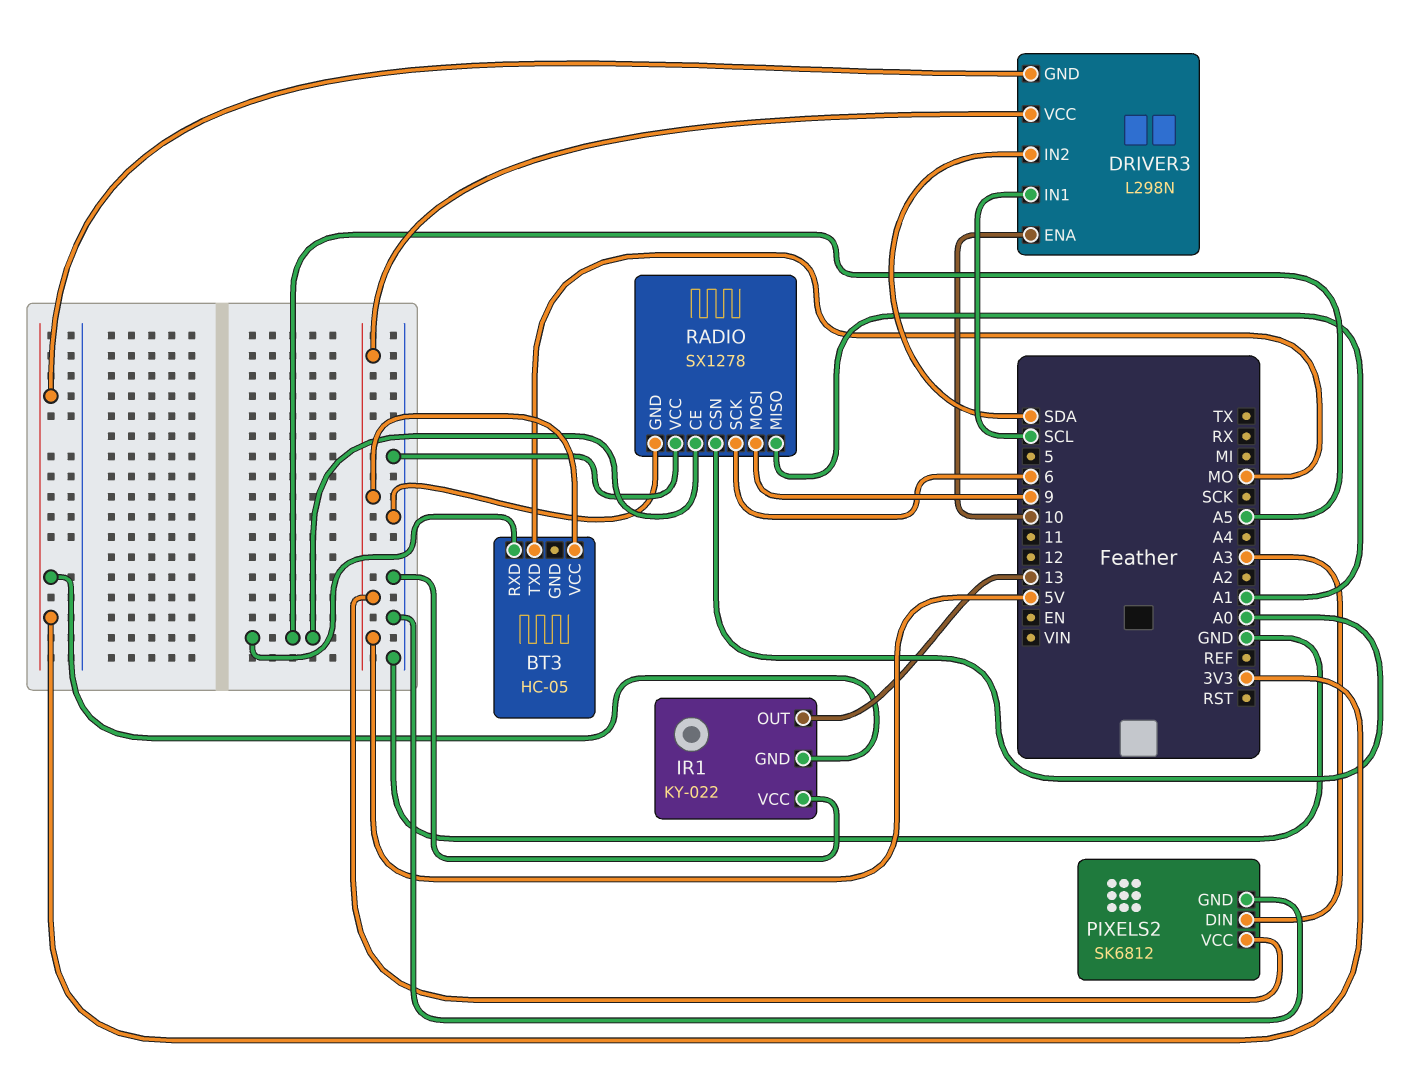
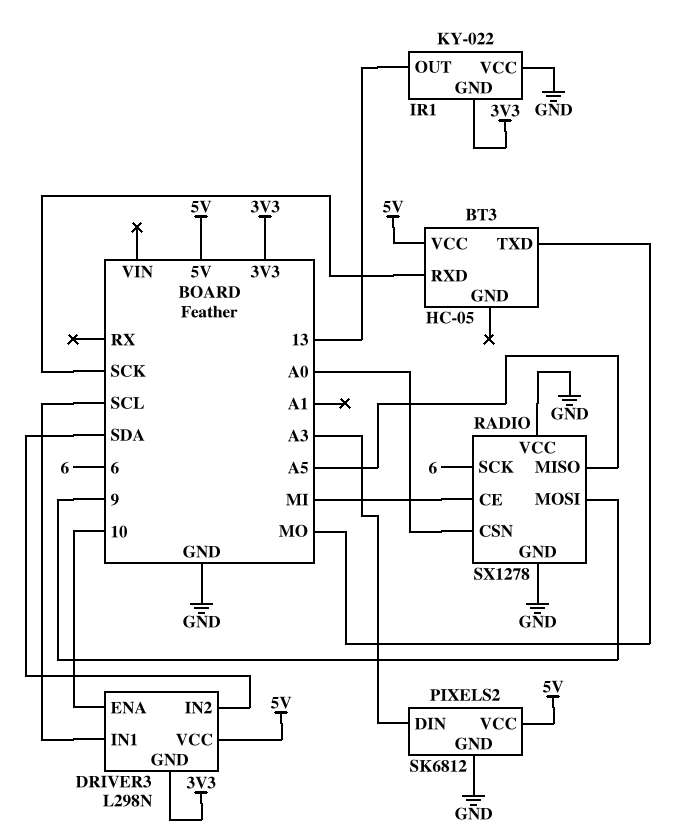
BT3 pin RXD: A5 -> SCK
RADIO pin CE: A5 -> MI
RADIO pin MISO: A1 -> A5

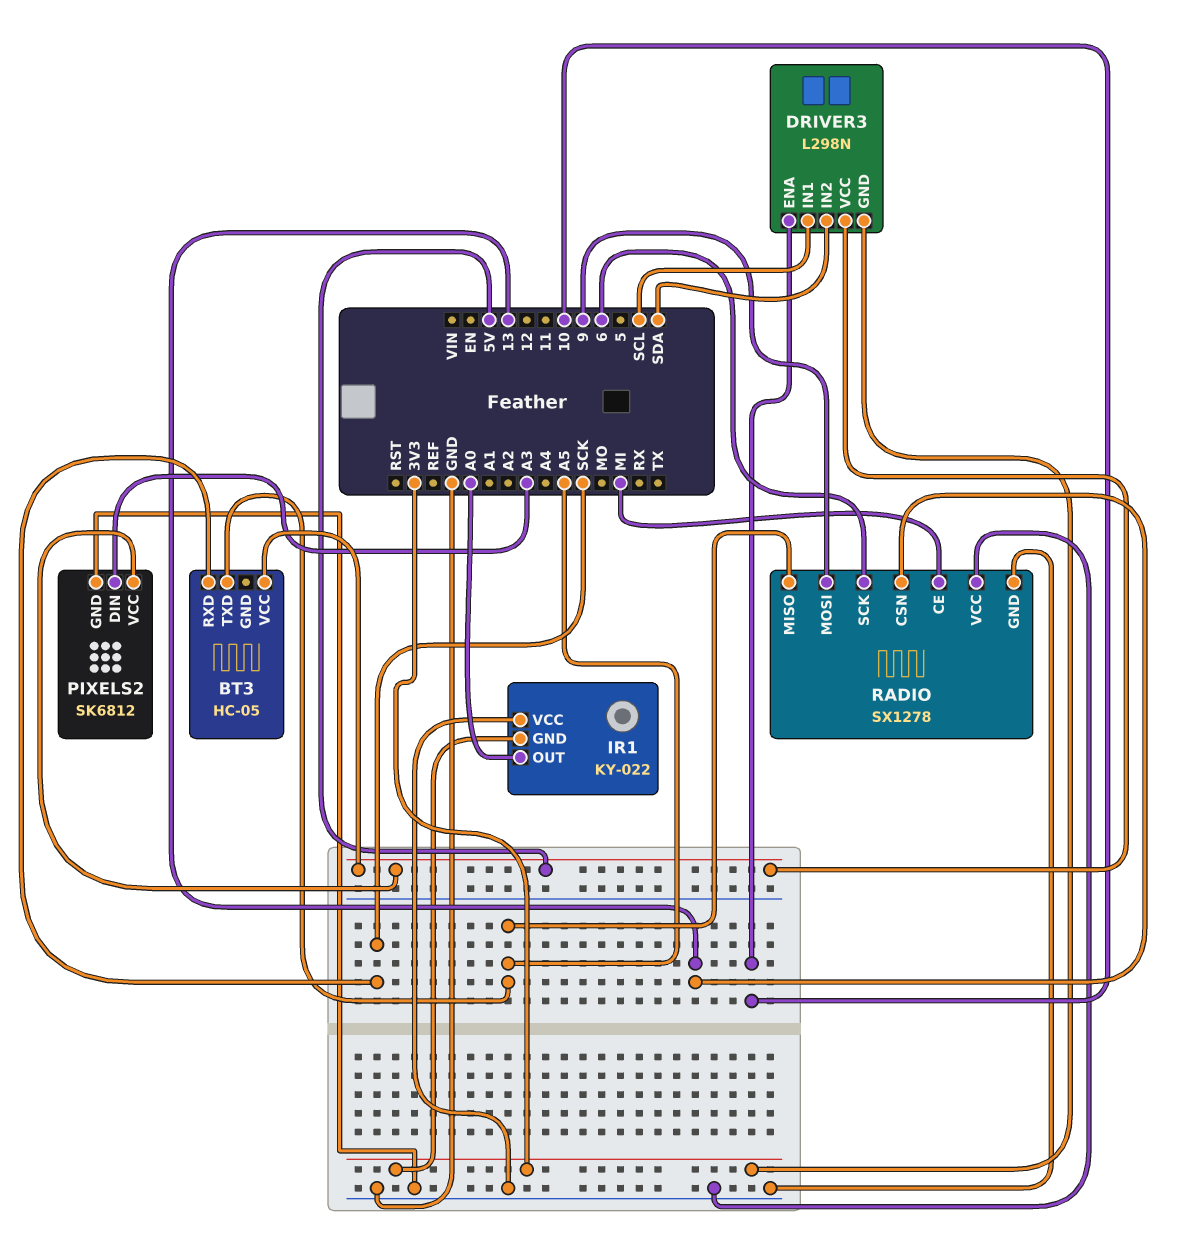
BT3 pin TXD: MO -> A5
IR1 pin OUT: 13 -> A0
RADIO pin CSN: A0 -> 13

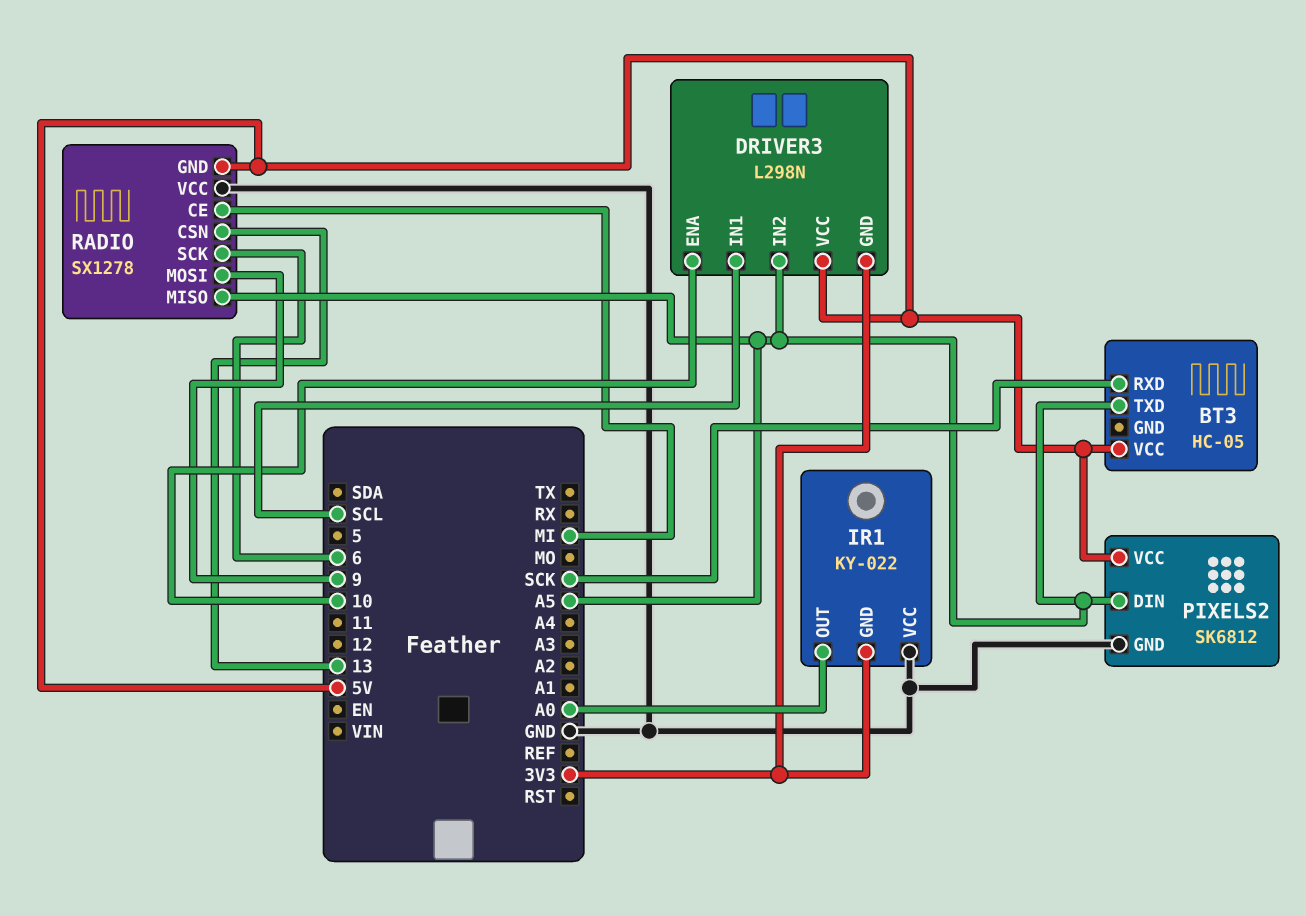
DRIVER3 pin IN2: SDA -> A5
PIXELS2 pin DIN: A3 -> A5
RADIO pin GND: GND -> 5V

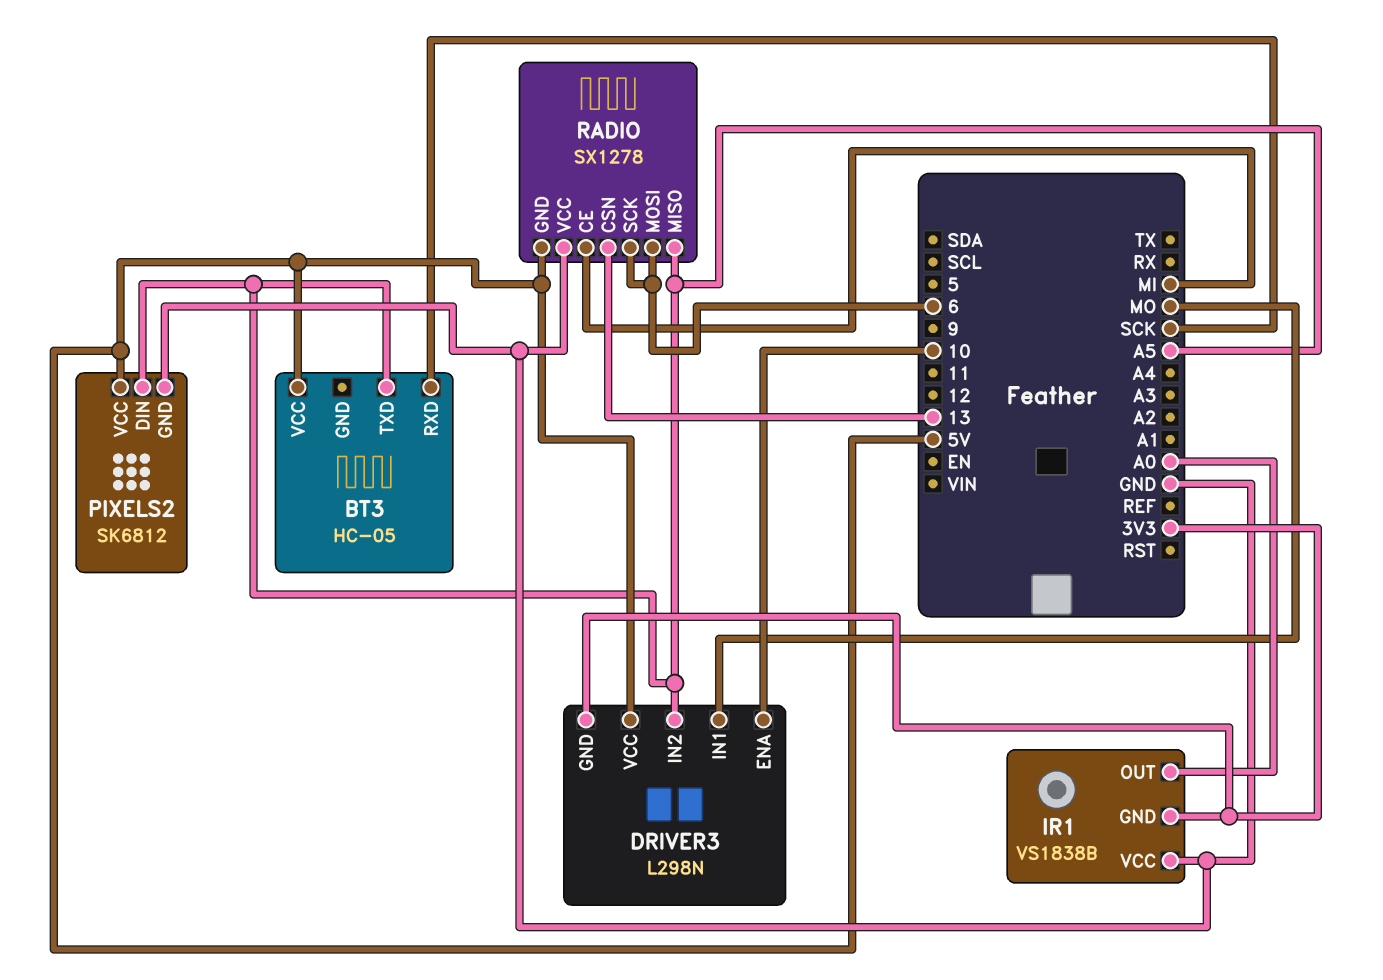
DRIVER3 pin IN1: SCL -> MO
IR1: KY-022 -> VS1838B
RADIO pin MOSI: 9 -> 6

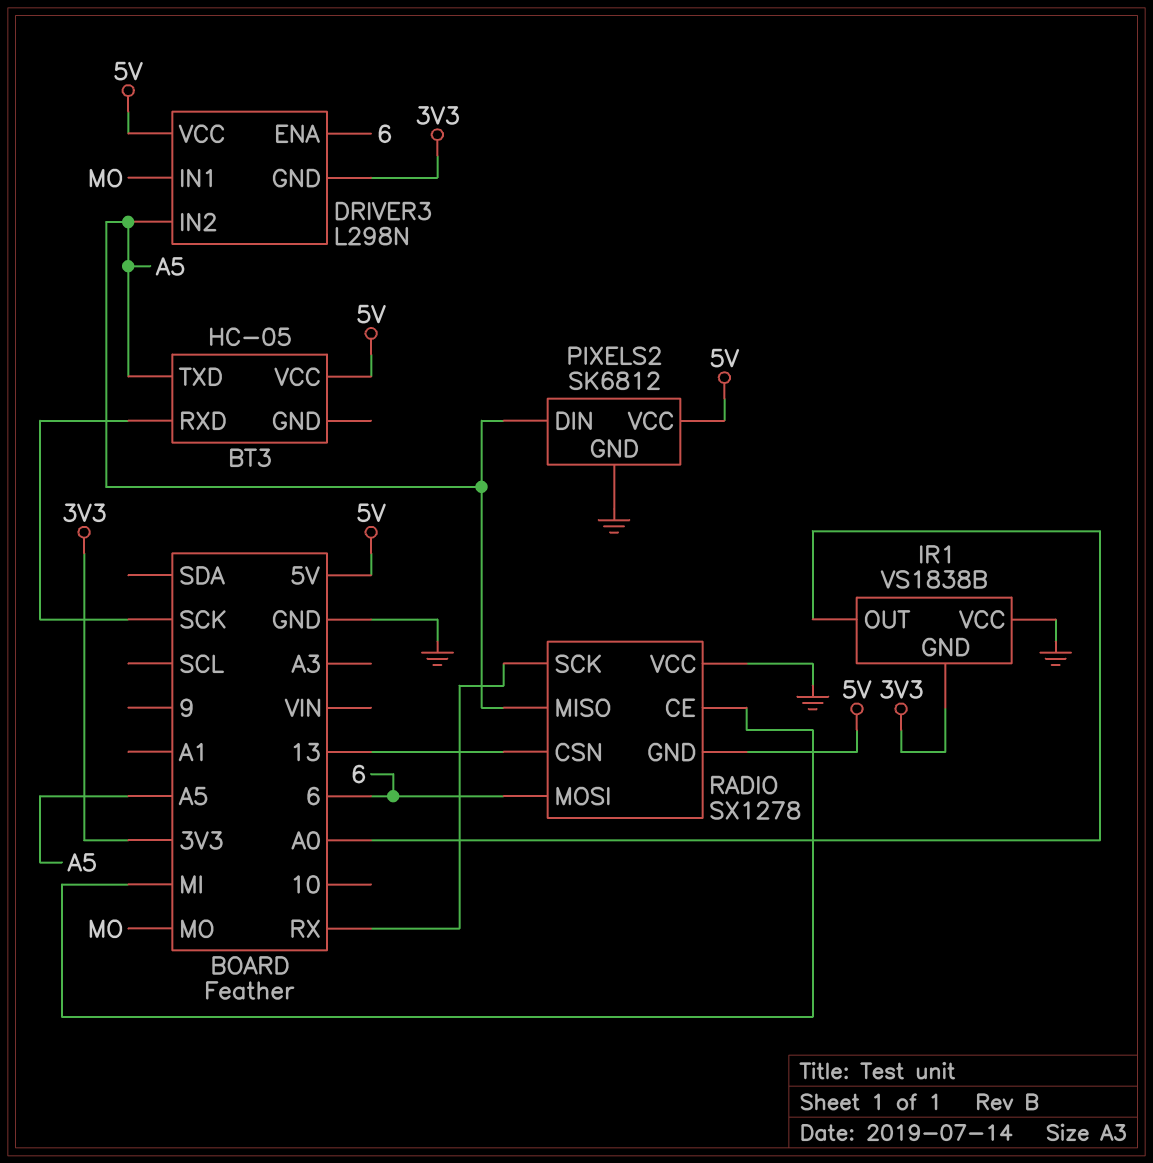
DRIVER3 pin ENA: 10 -> 6
RADIO pin SCK: 6 -> RX

